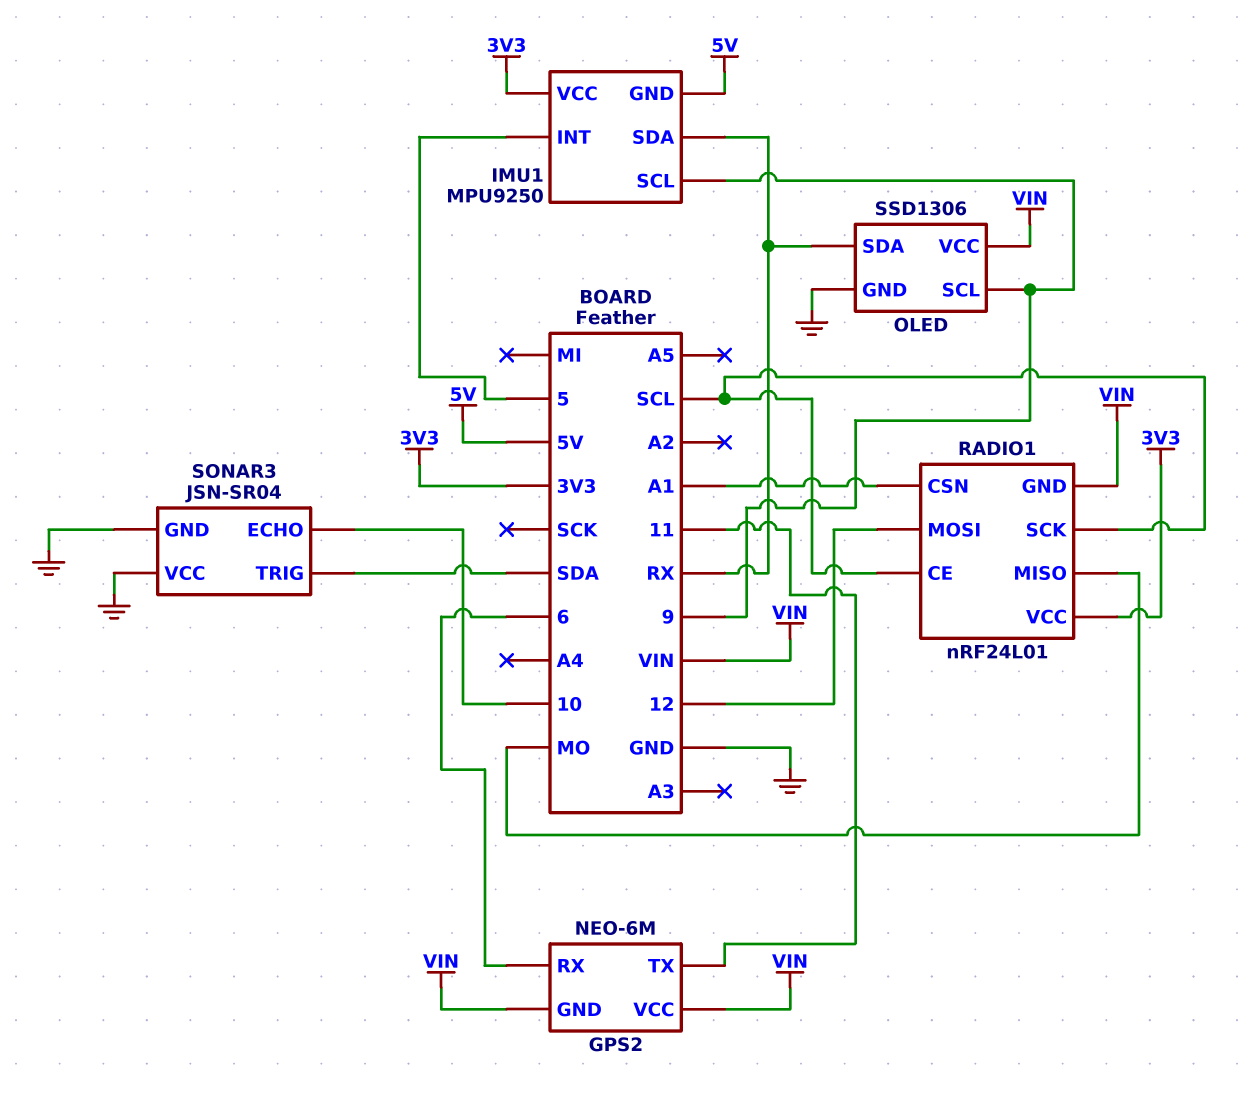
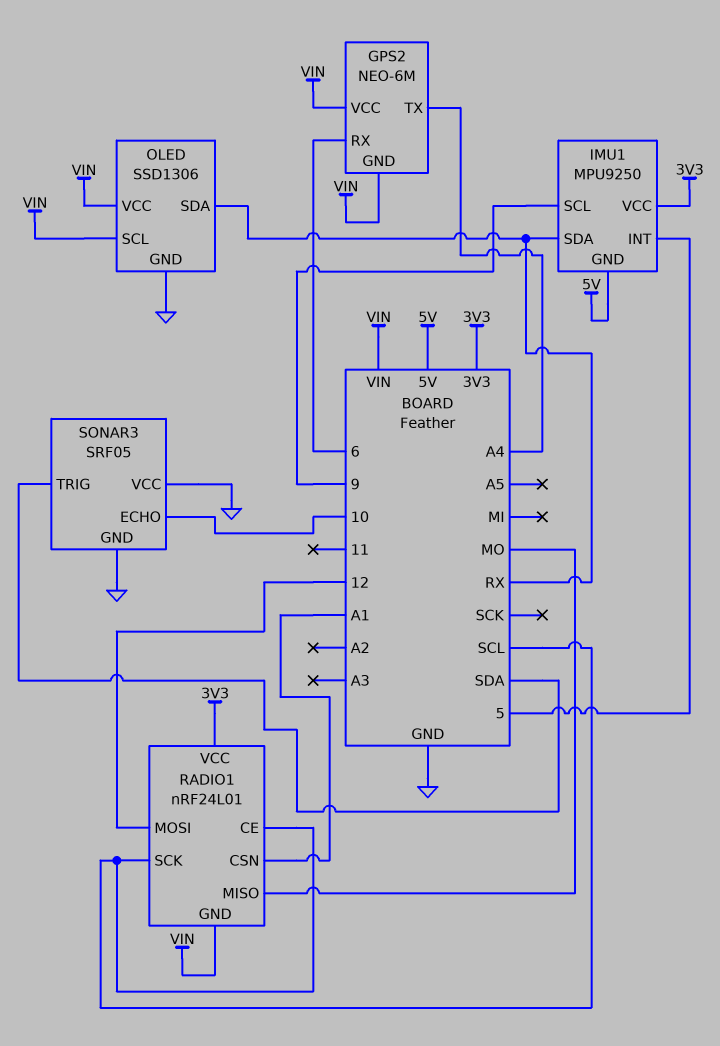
GPS2 pin TX: 11 -> A4
OLED pin SCL: 9 -> VIN
SONAR3: JSN-SR04 -> SRF05

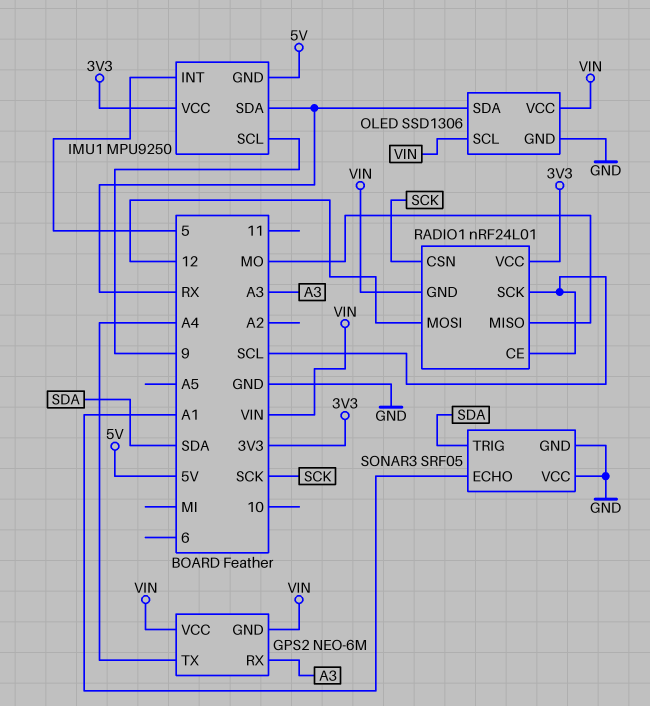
GPS2 pin RX: 6 -> A3
RADIO1 pin CSN: A1 -> SCK
SONAR3 pin ECHO: 10 -> A1

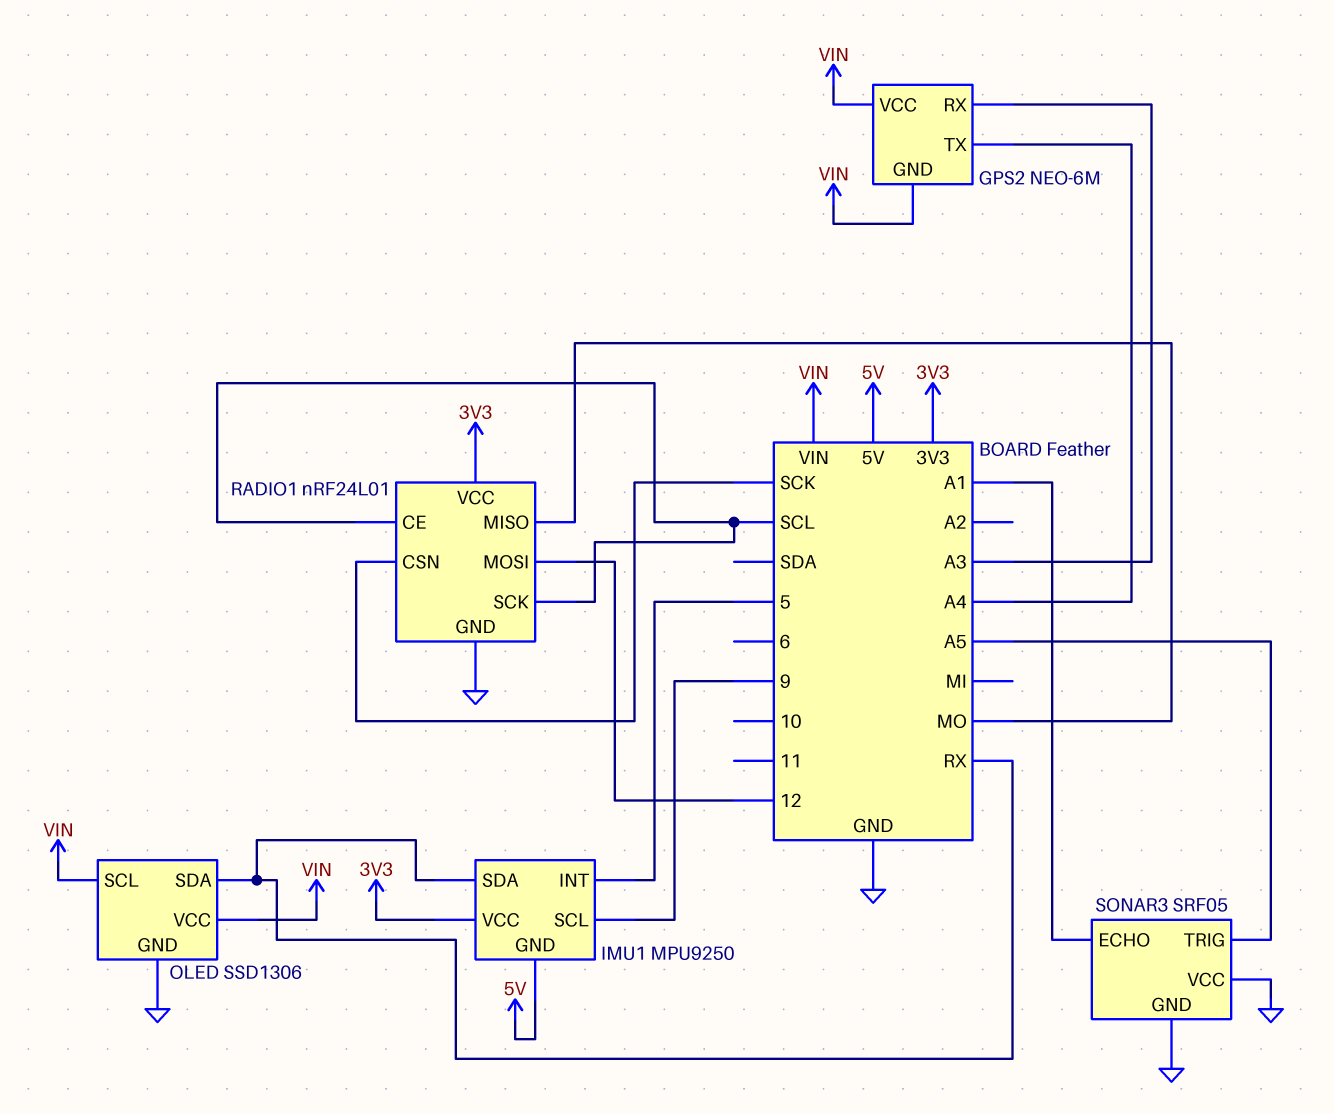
RADIO1 pin GND: VIN -> GND
SONAR3 pin TRIG: SDA -> A5

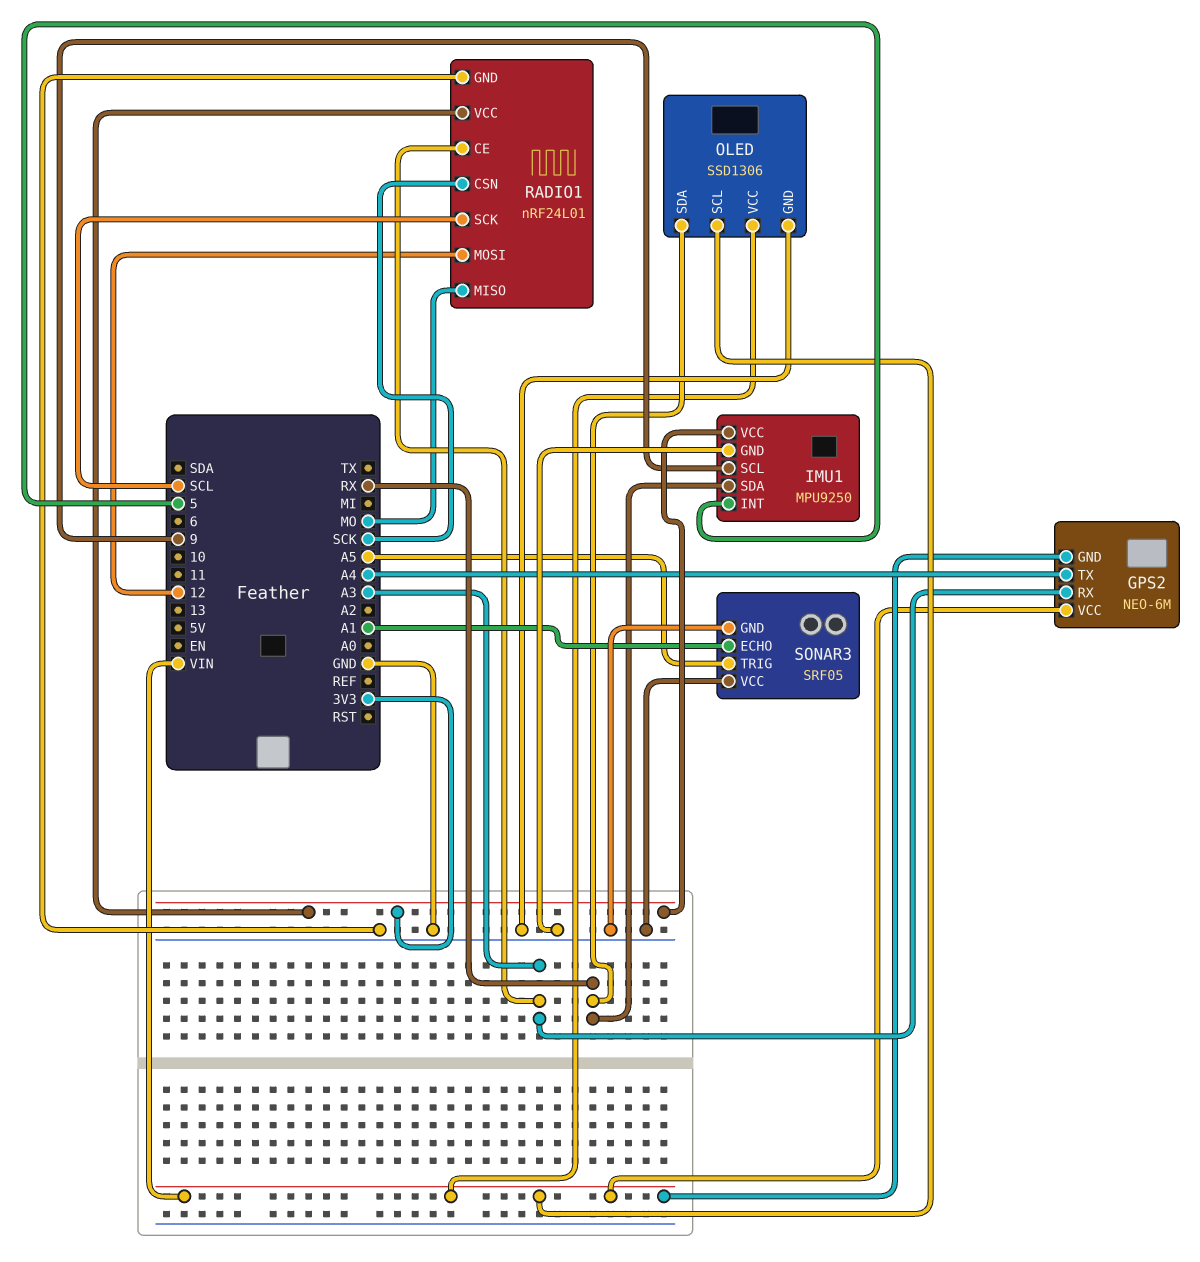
IMU1 pin GND: 5V -> GND
RADIO1 pin CE: SCL -> A3

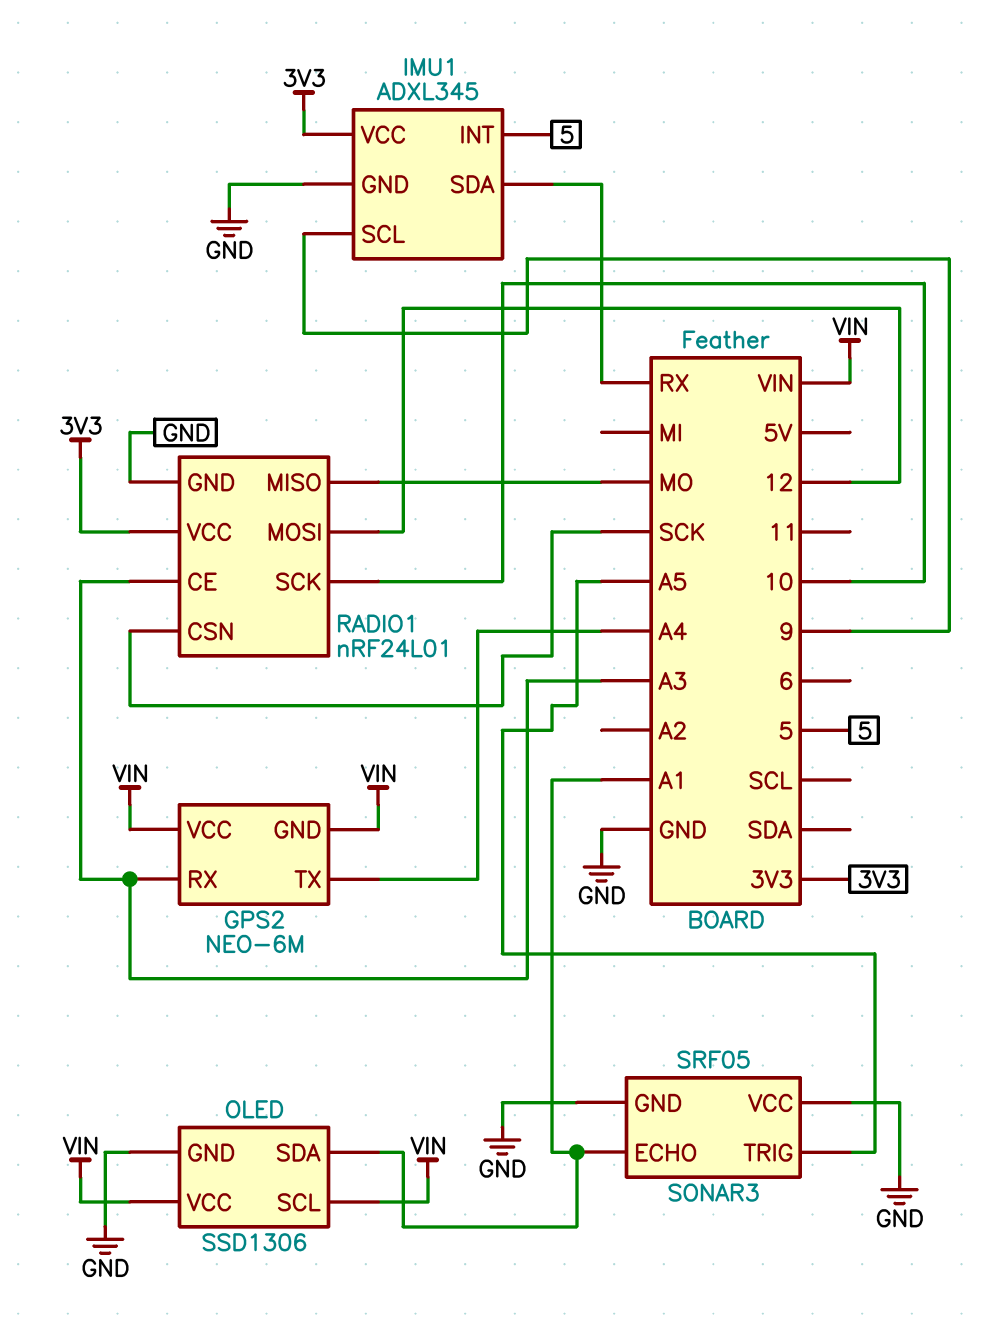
IMU1: MPU9250 -> ADXL345
OLED pin SDA: RX -> A1
RADIO1 pin SCK: SCL -> 10

